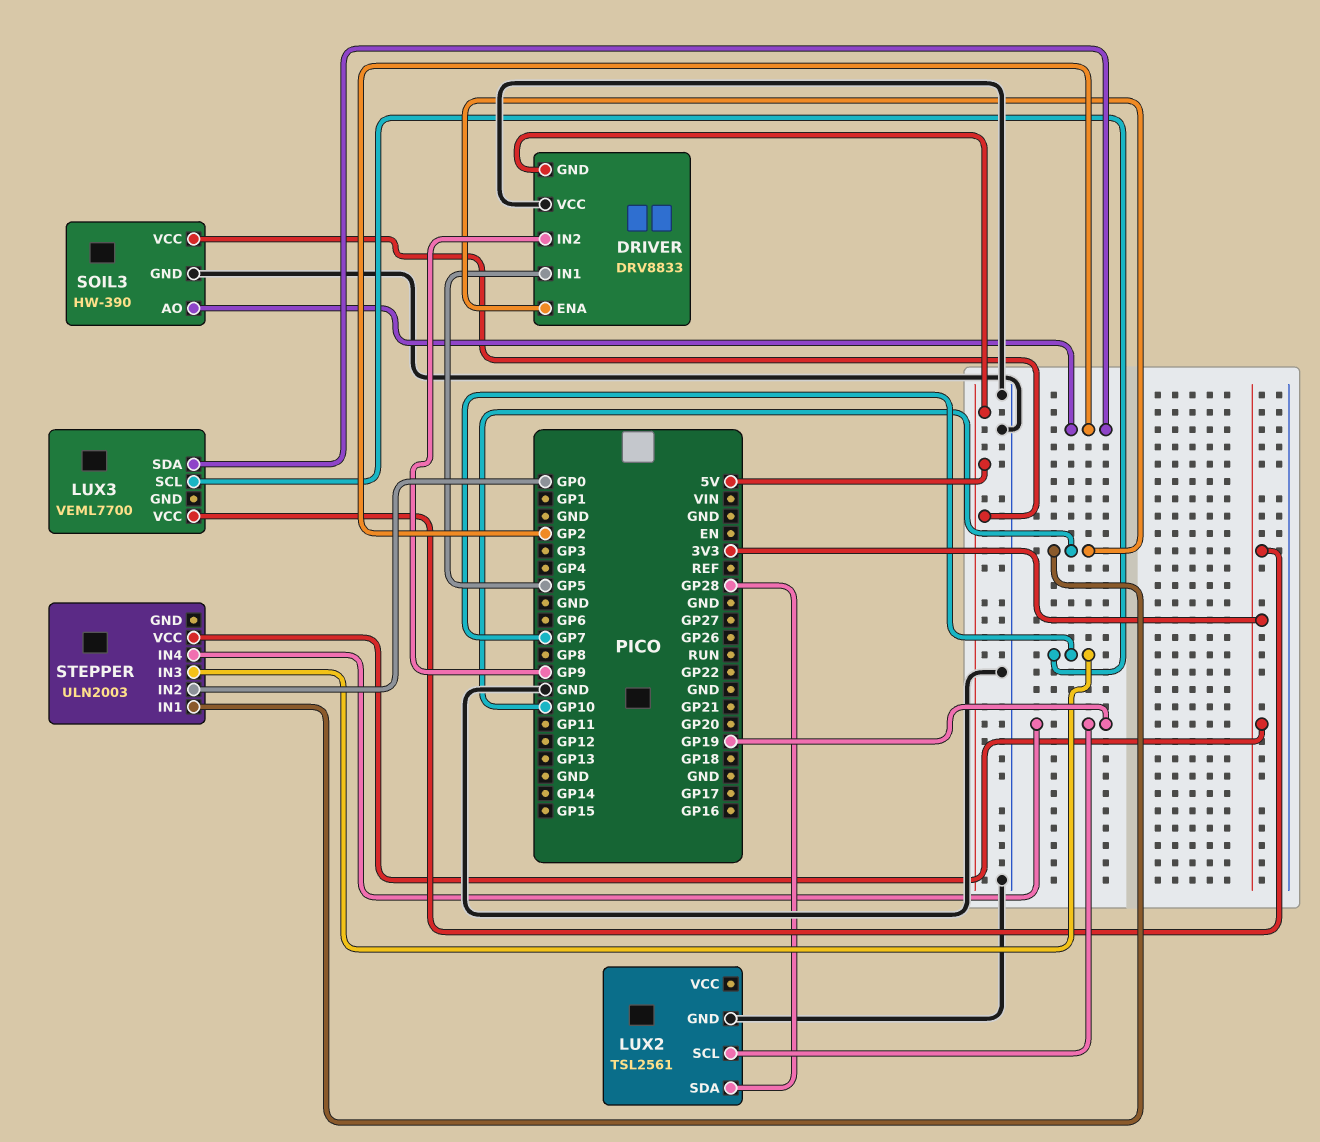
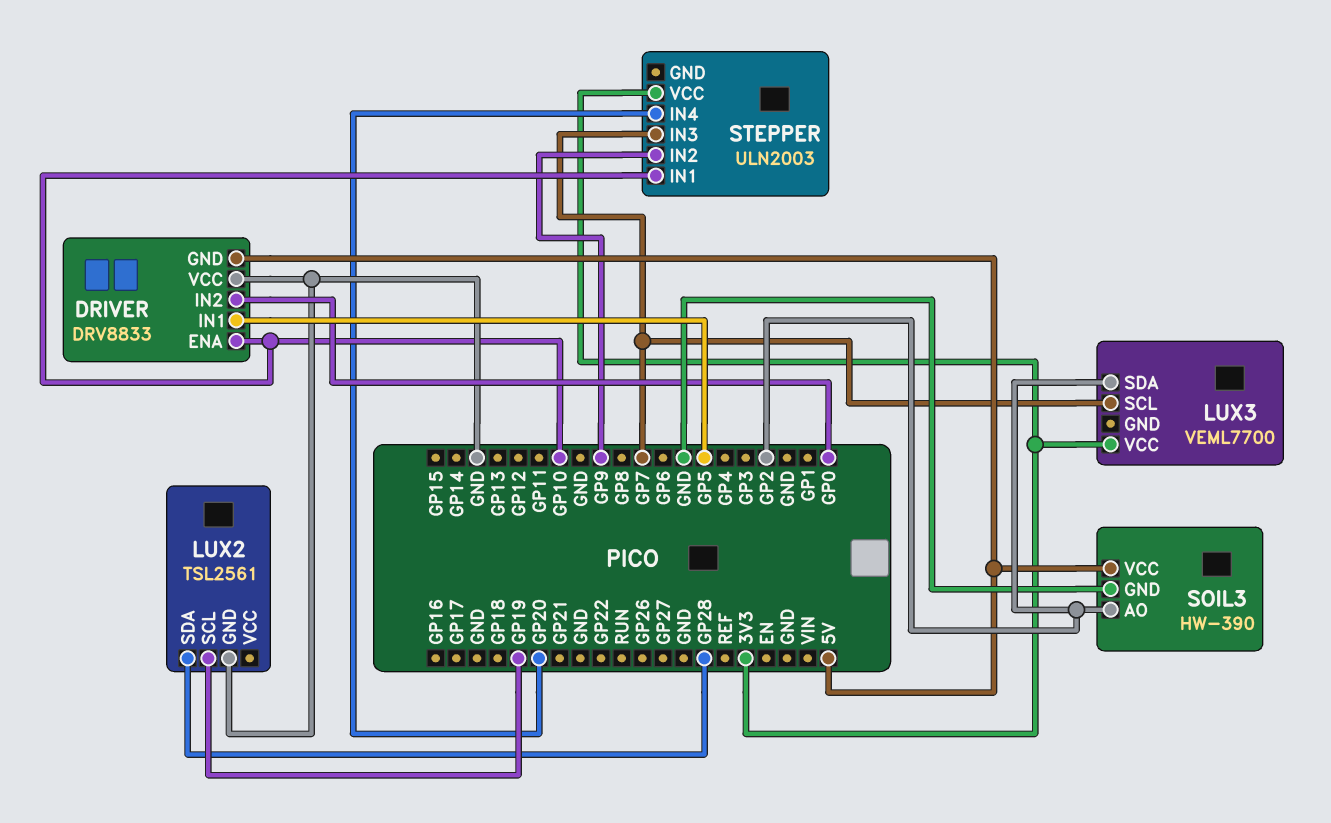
DRIVER pin IN2: GP9 -> GP0
STEPPER pin IN2: GP0 -> GP9
STEPPER pin IN4: GP19 -> GP20

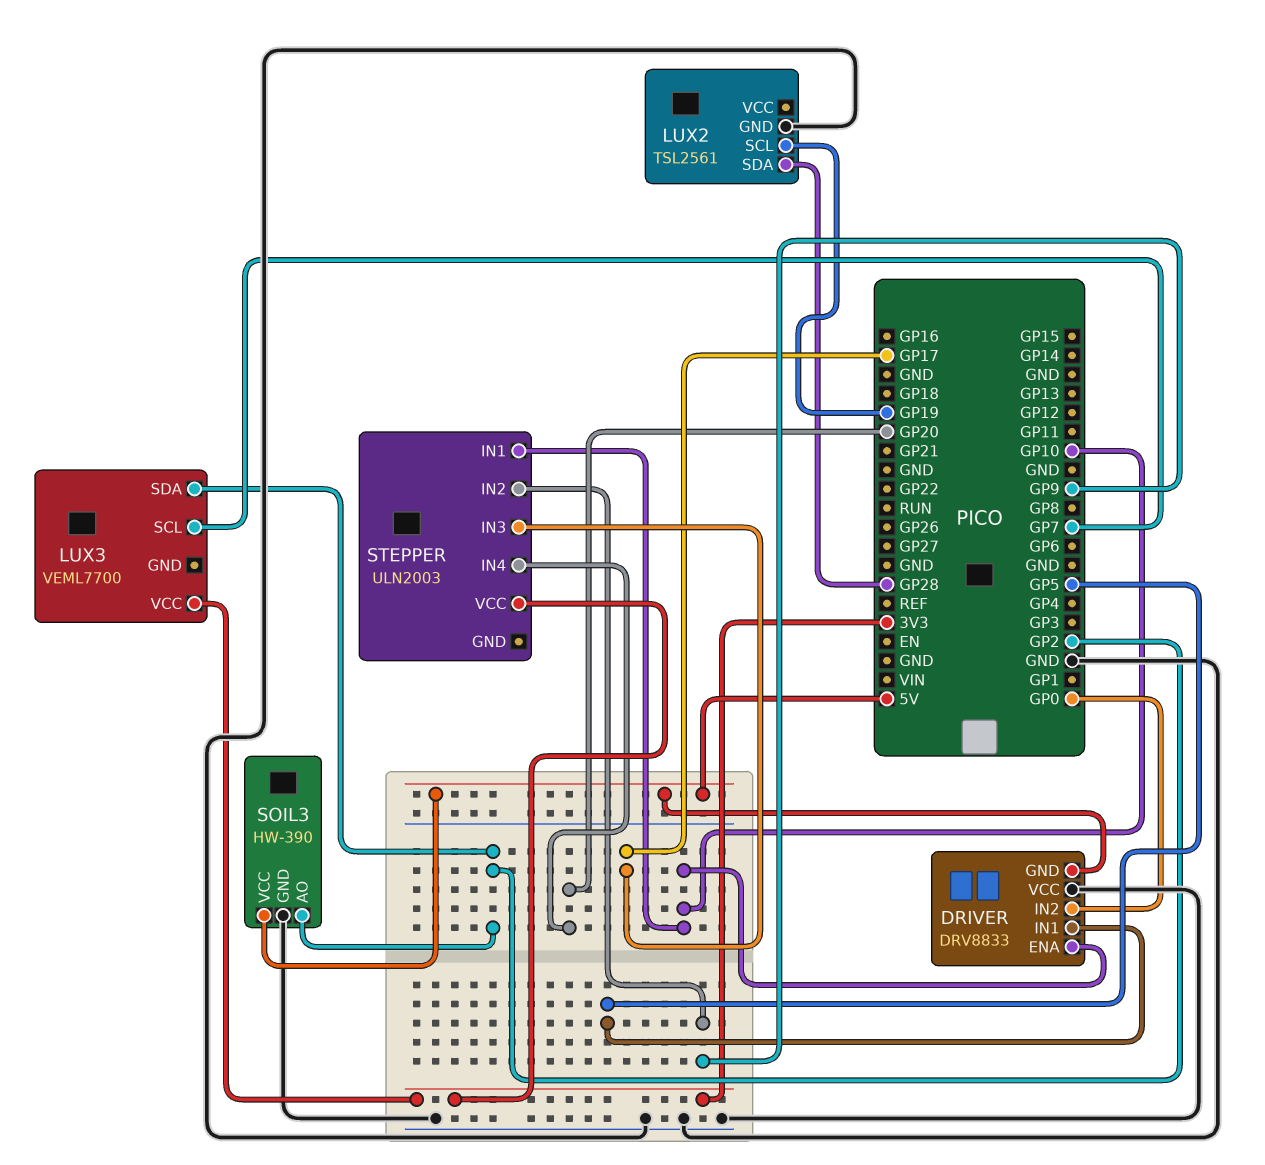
STEPPER pin IN3: GP7 -> GP17

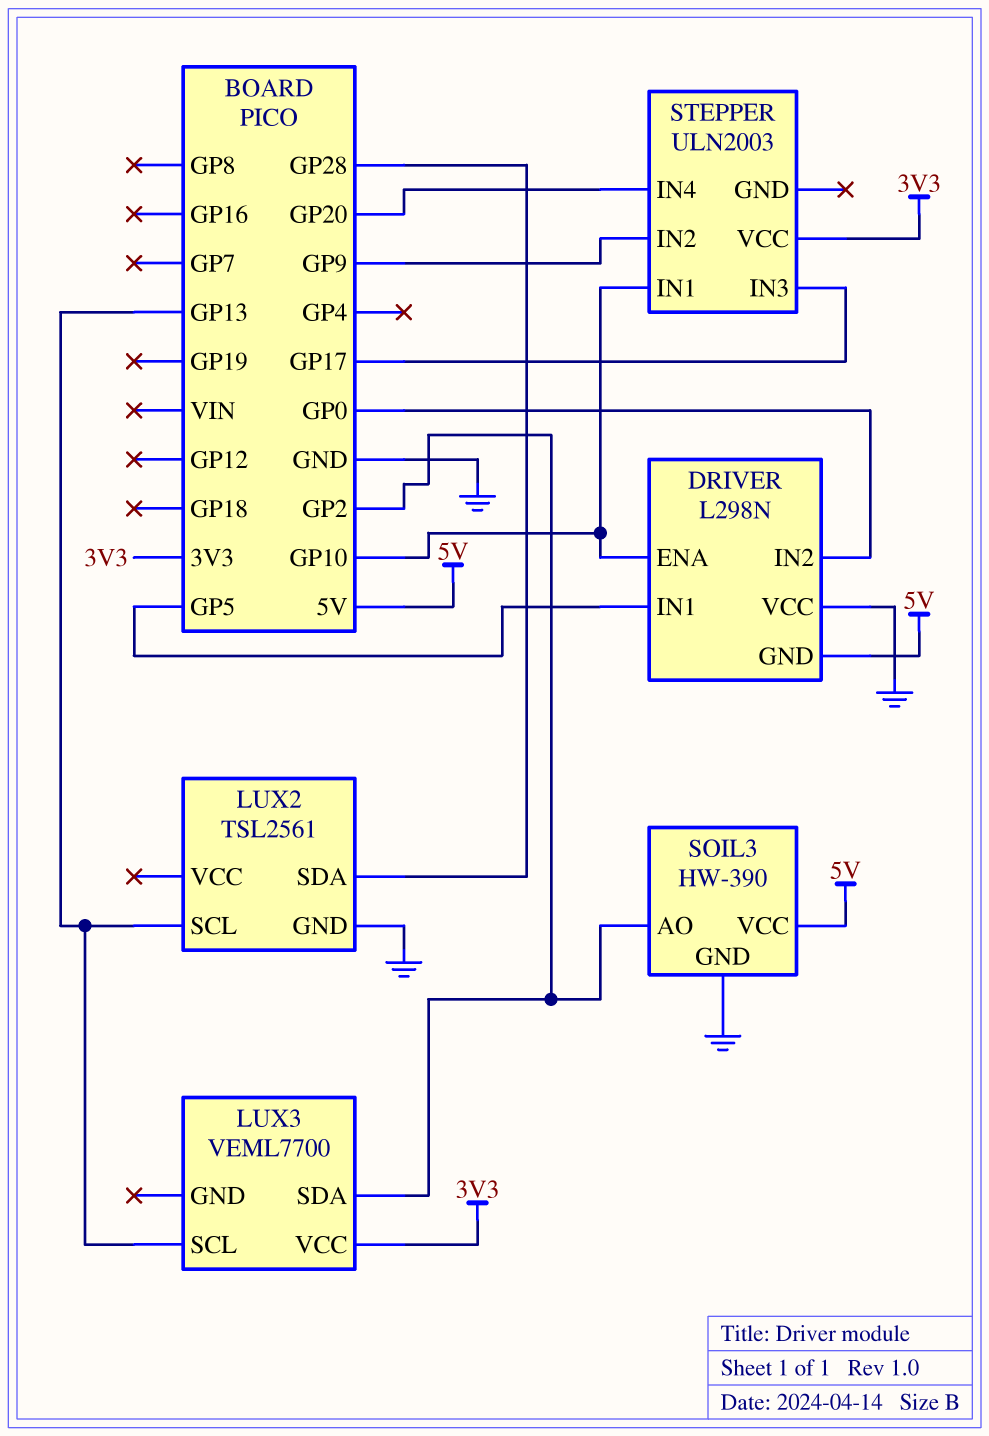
DRIVER: DRV8833 -> L298N
LUX2 pin SCL: GP19 -> GP13
LUX3 pin SCL: GP7 -> GP13

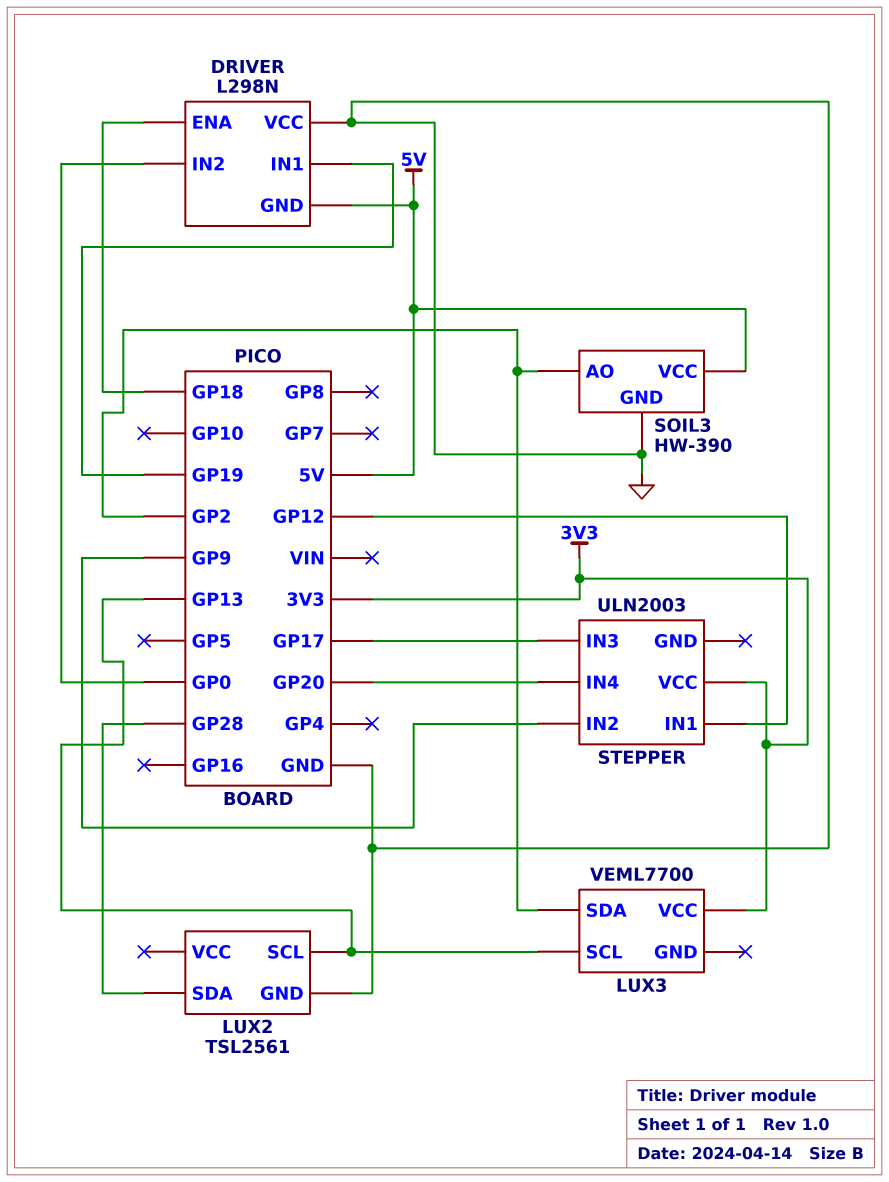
DRIVER pin ENA: GP10 -> GP18
DRIVER pin IN1: GP5 -> GP19
STEPPER pin IN1: GP10 -> GP12

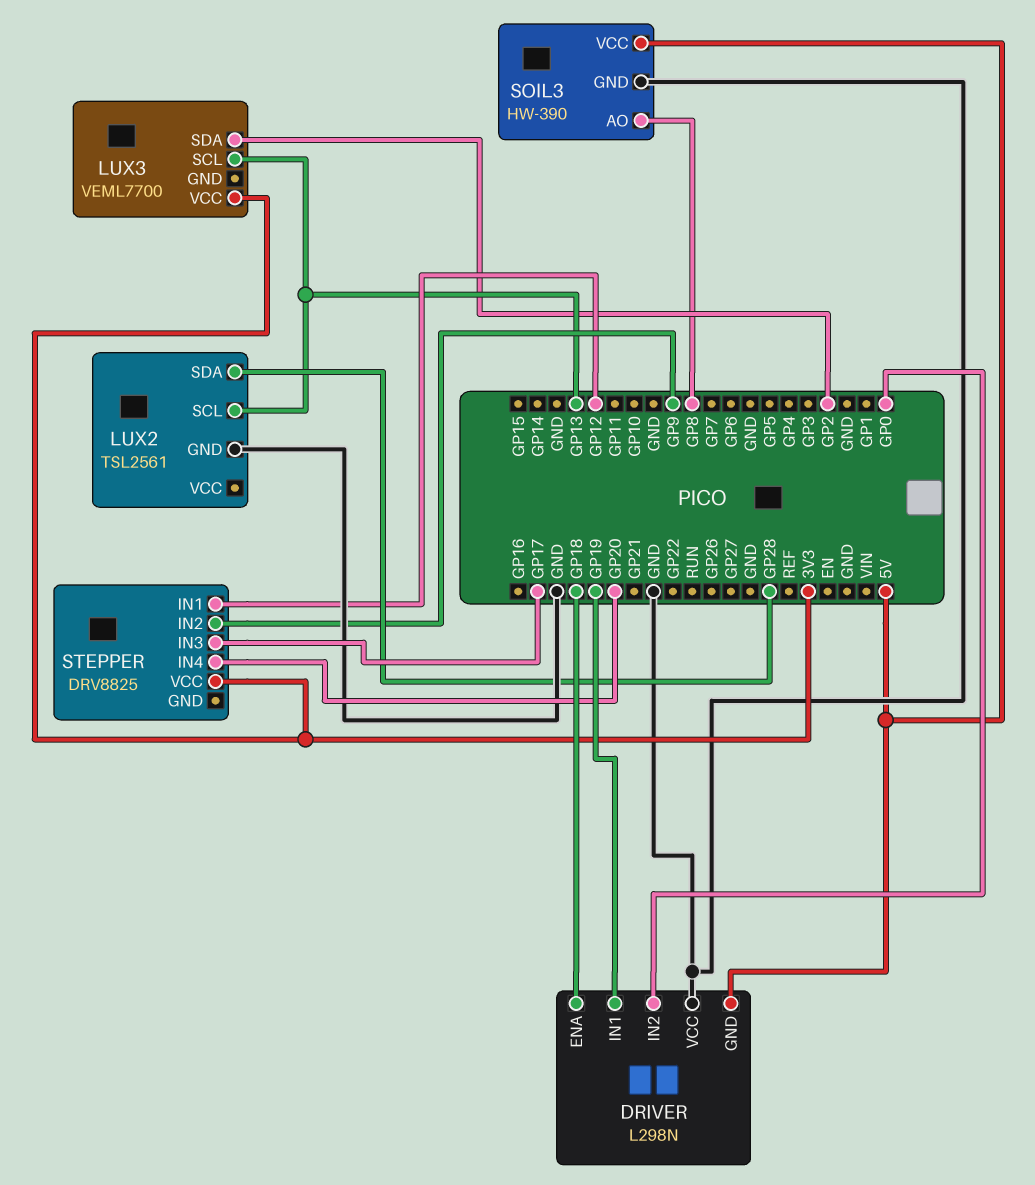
SOIL3 pin AO: GP2 -> GP8
STEPPER: ULN2003 -> DRV8825

